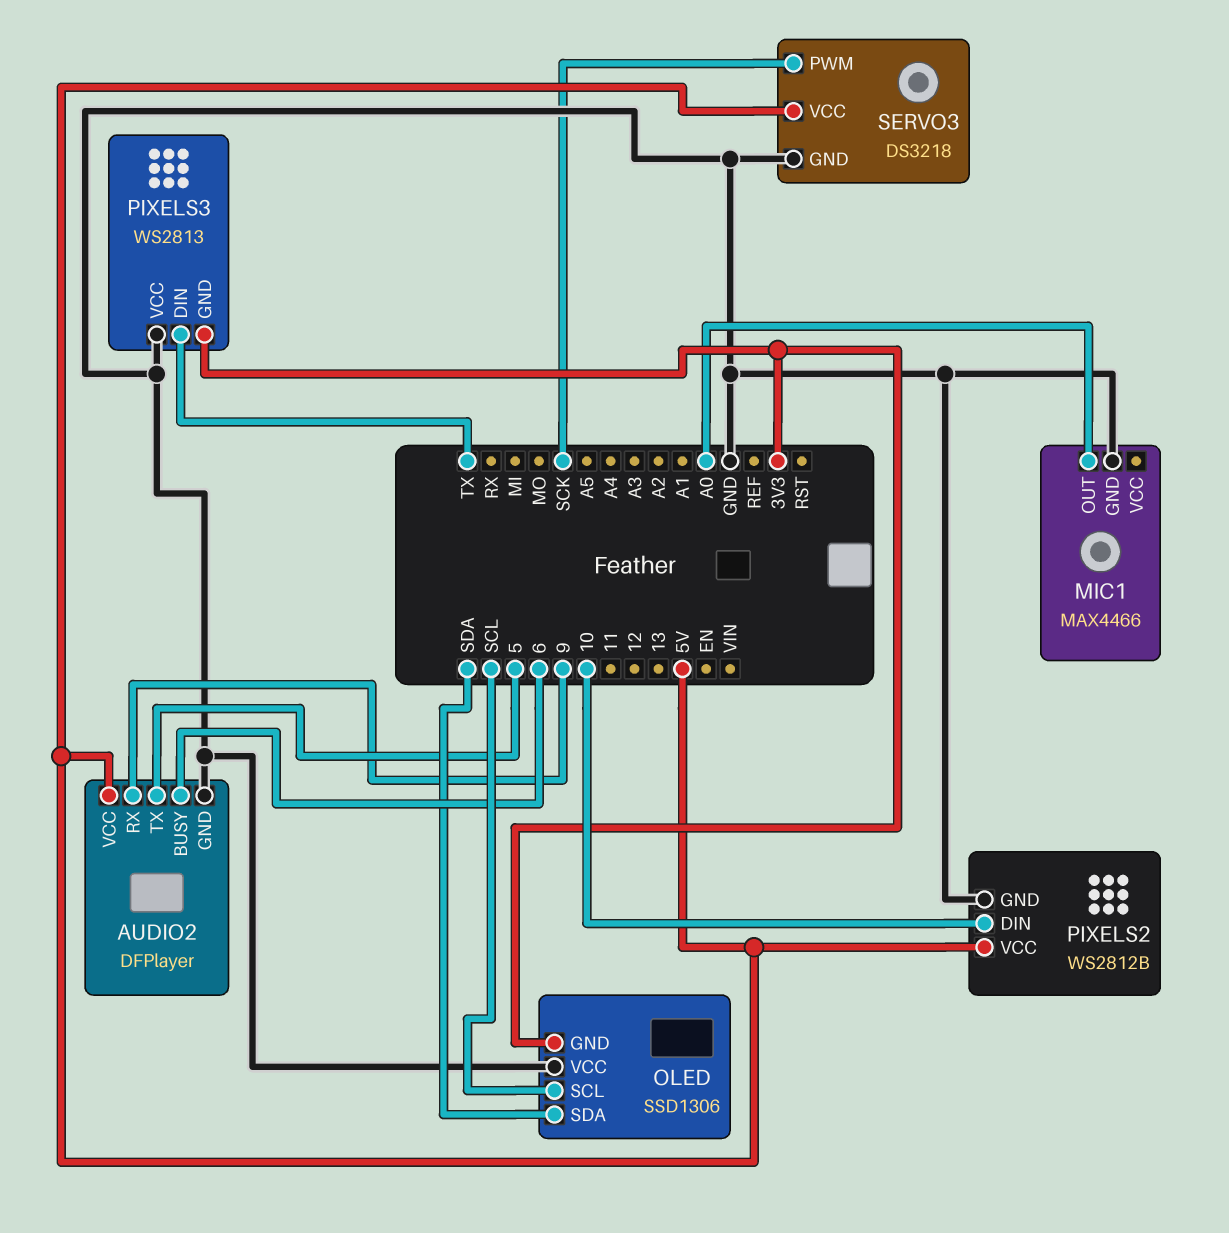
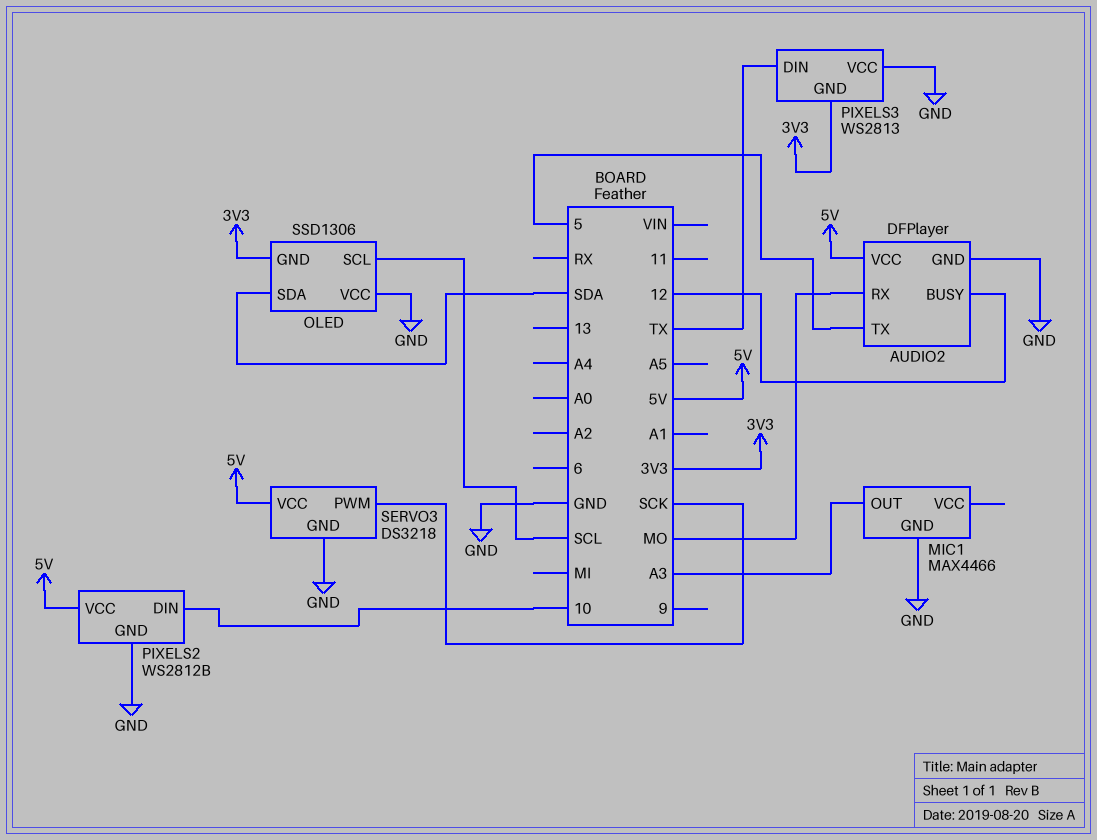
AUDIO2 pin BUSY: 6 -> 12
AUDIO2 pin RX: 9 -> MO
MIC1 pin OUT: A0 -> A3

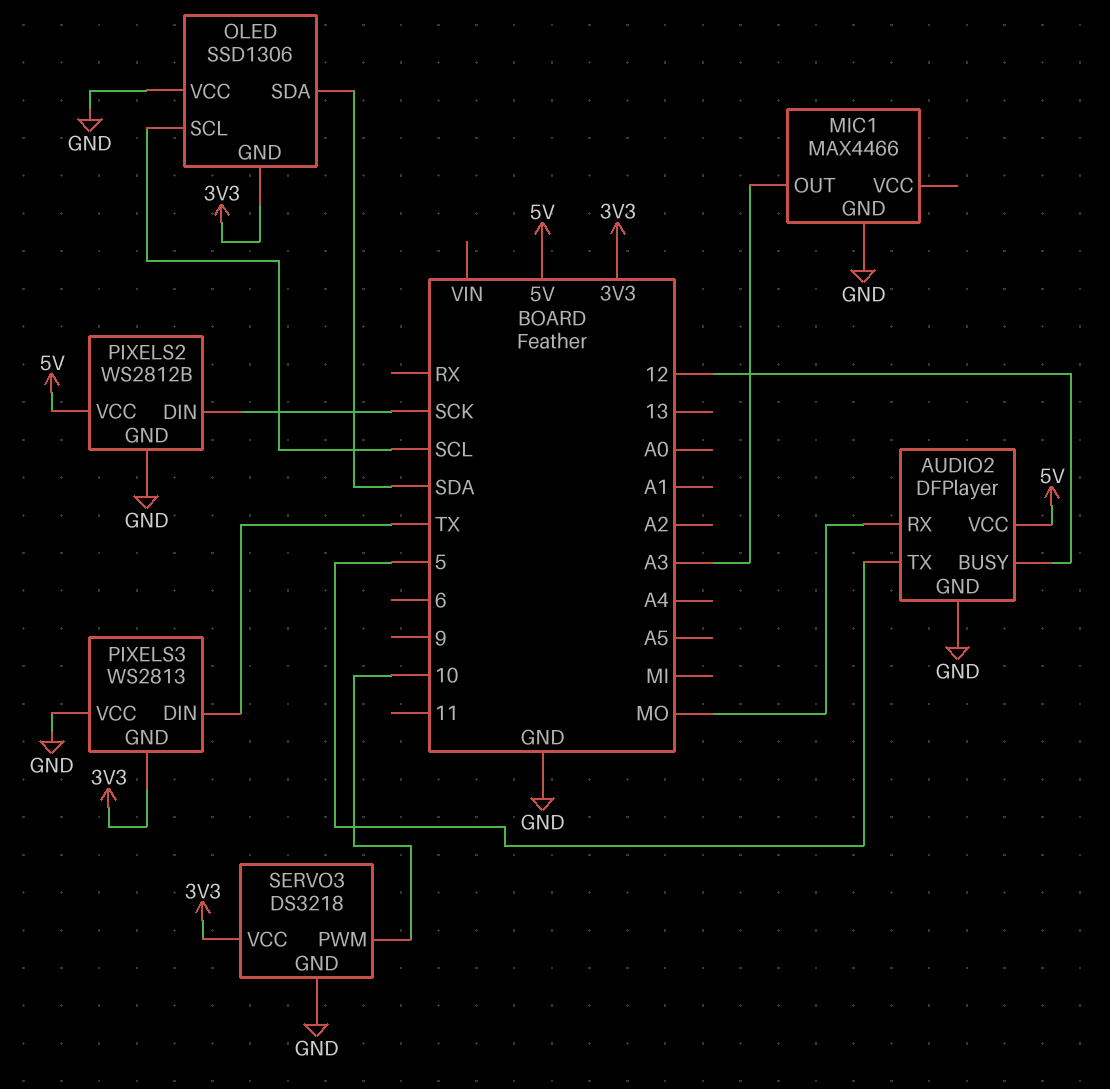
PIXELS2 pin DIN: 10 -> SCK
SERVO3 pin PWM: SCK -> 10
SERVO3 pin VCC: 5V -> 3V3

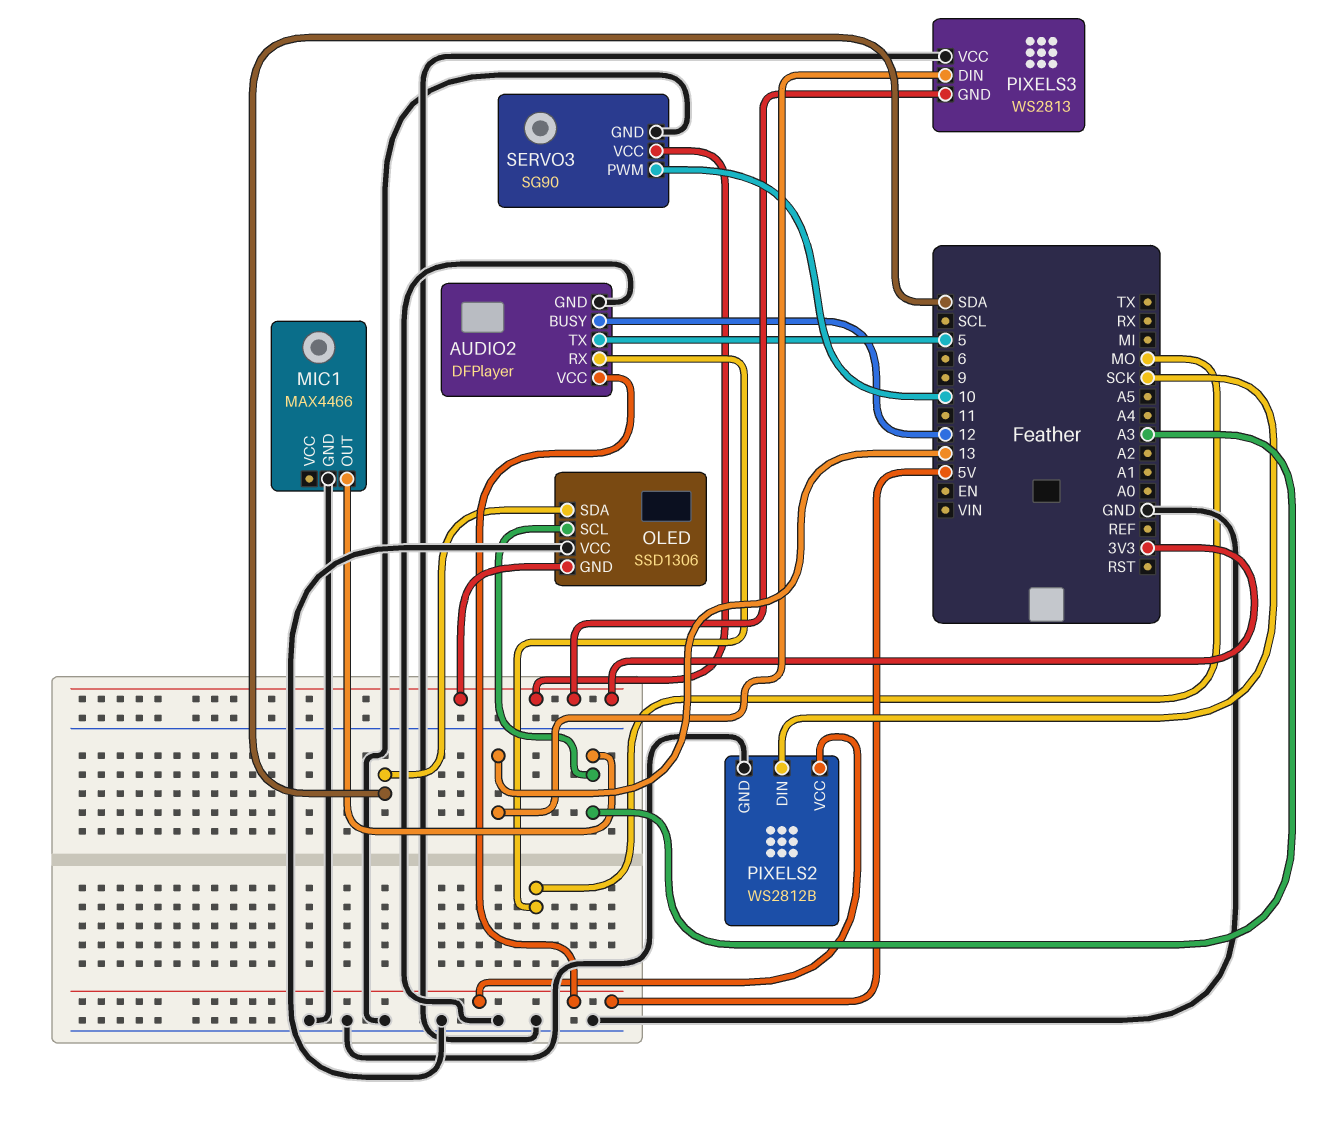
OLED pin SCL: SCL -> A3
PIXELS3 pin DIN: TX -> 13
SERVO3: DS3218 -> SG90

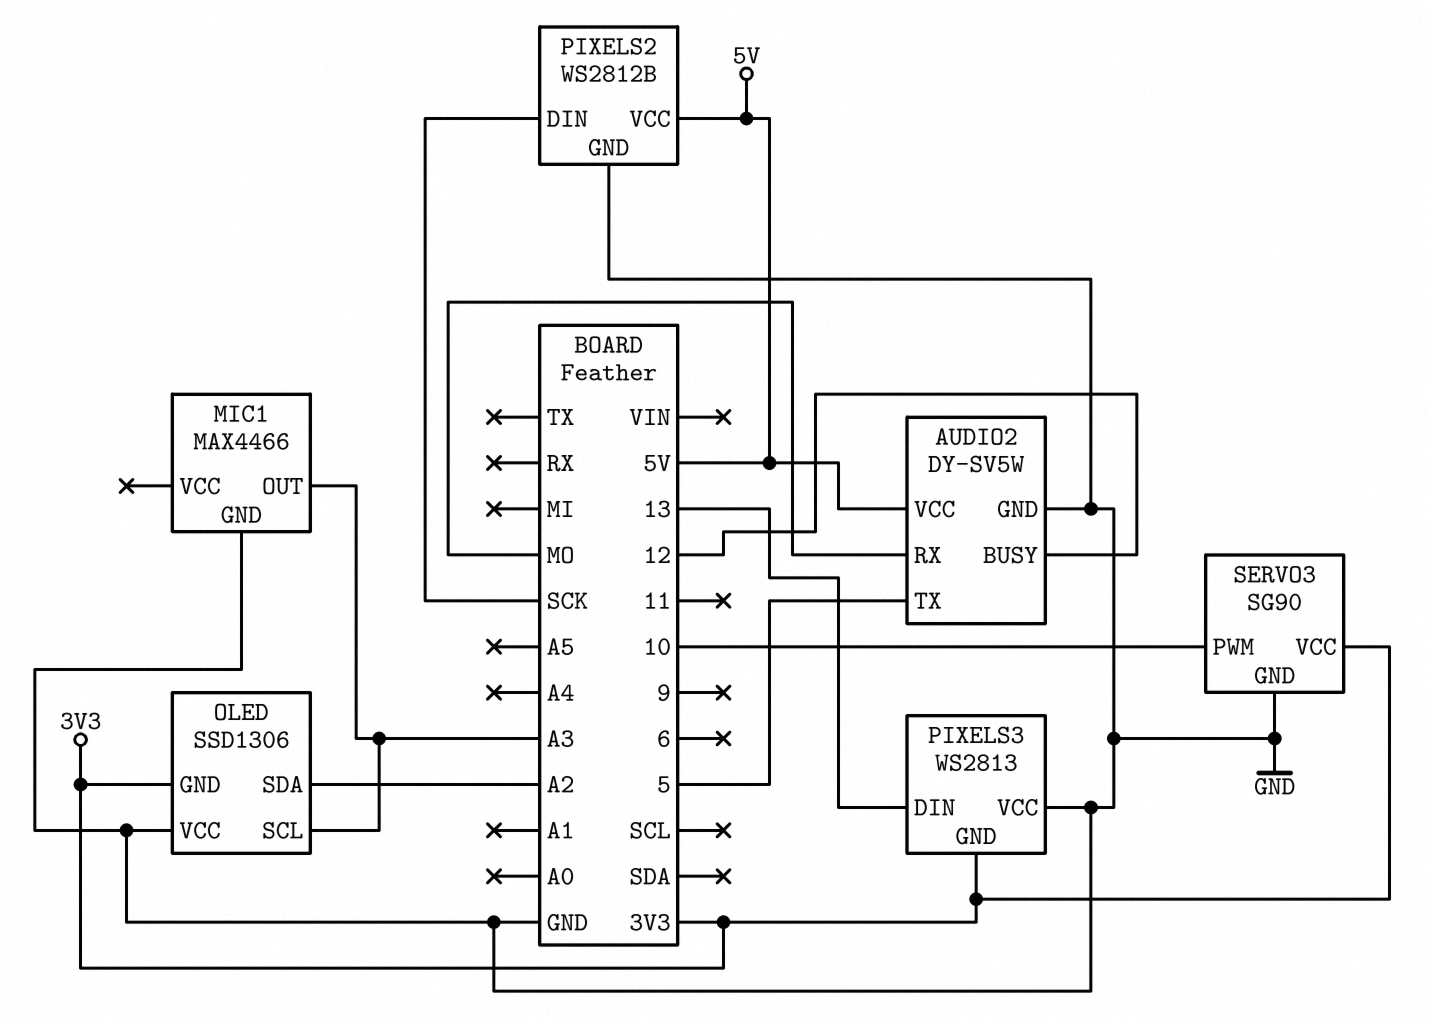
AUDIO2: DFPlayer -> DY-SV5W
OLED pin SDA: SDA -> A2

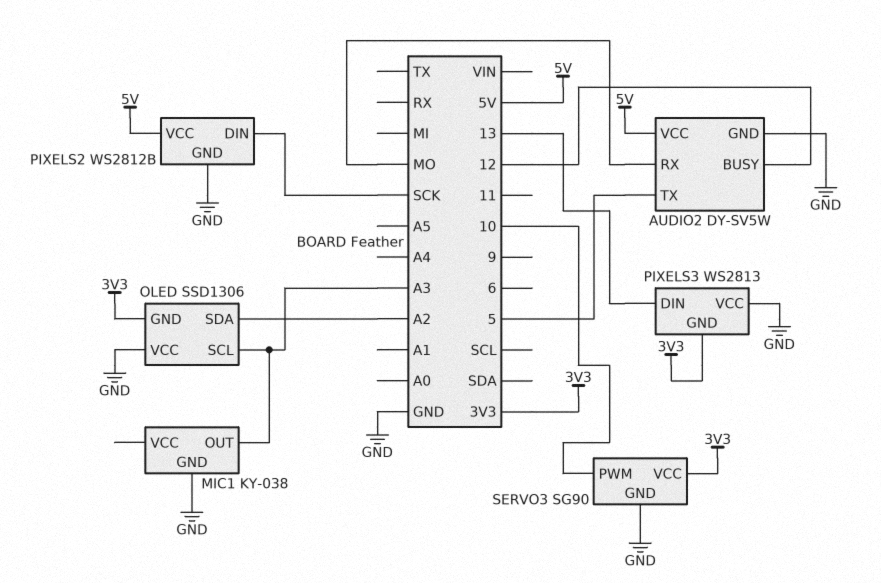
MIC1: MAX4466 -> KY-038

